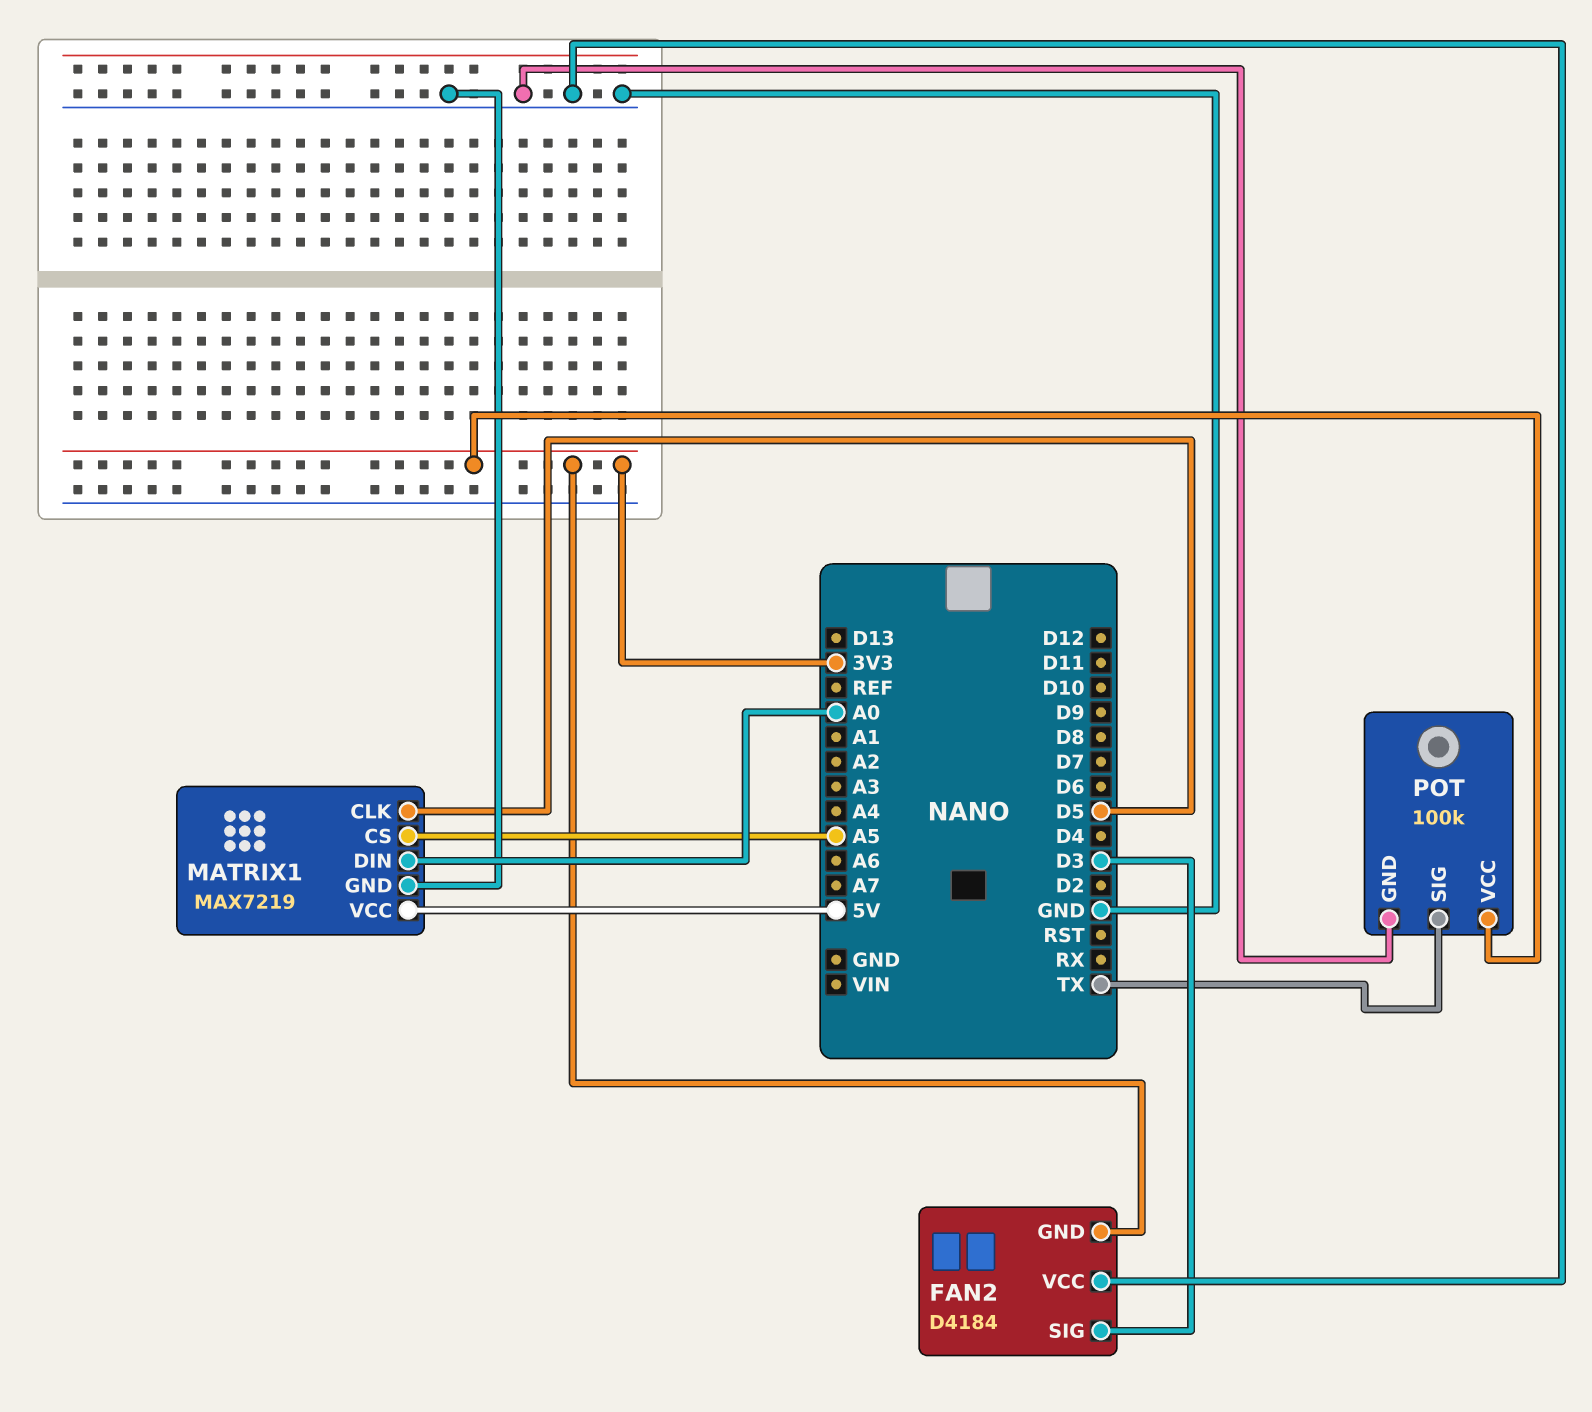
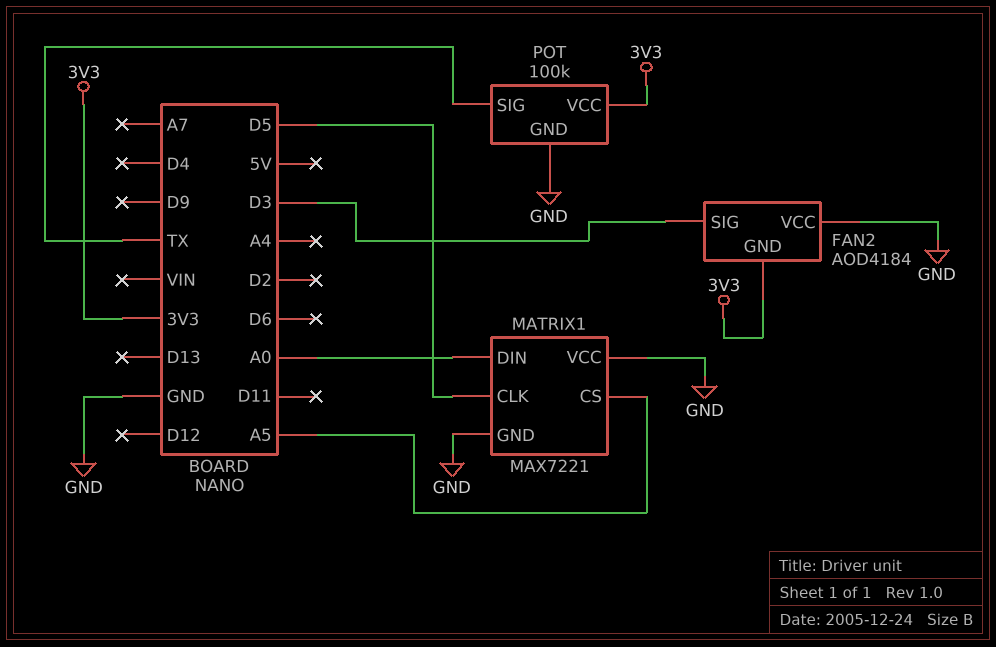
FAN2: D4184 -> AOD4184
MATRIX1: MAX7219 -> MAX7221
MATRIX1 pin VCC: 5V -> GND

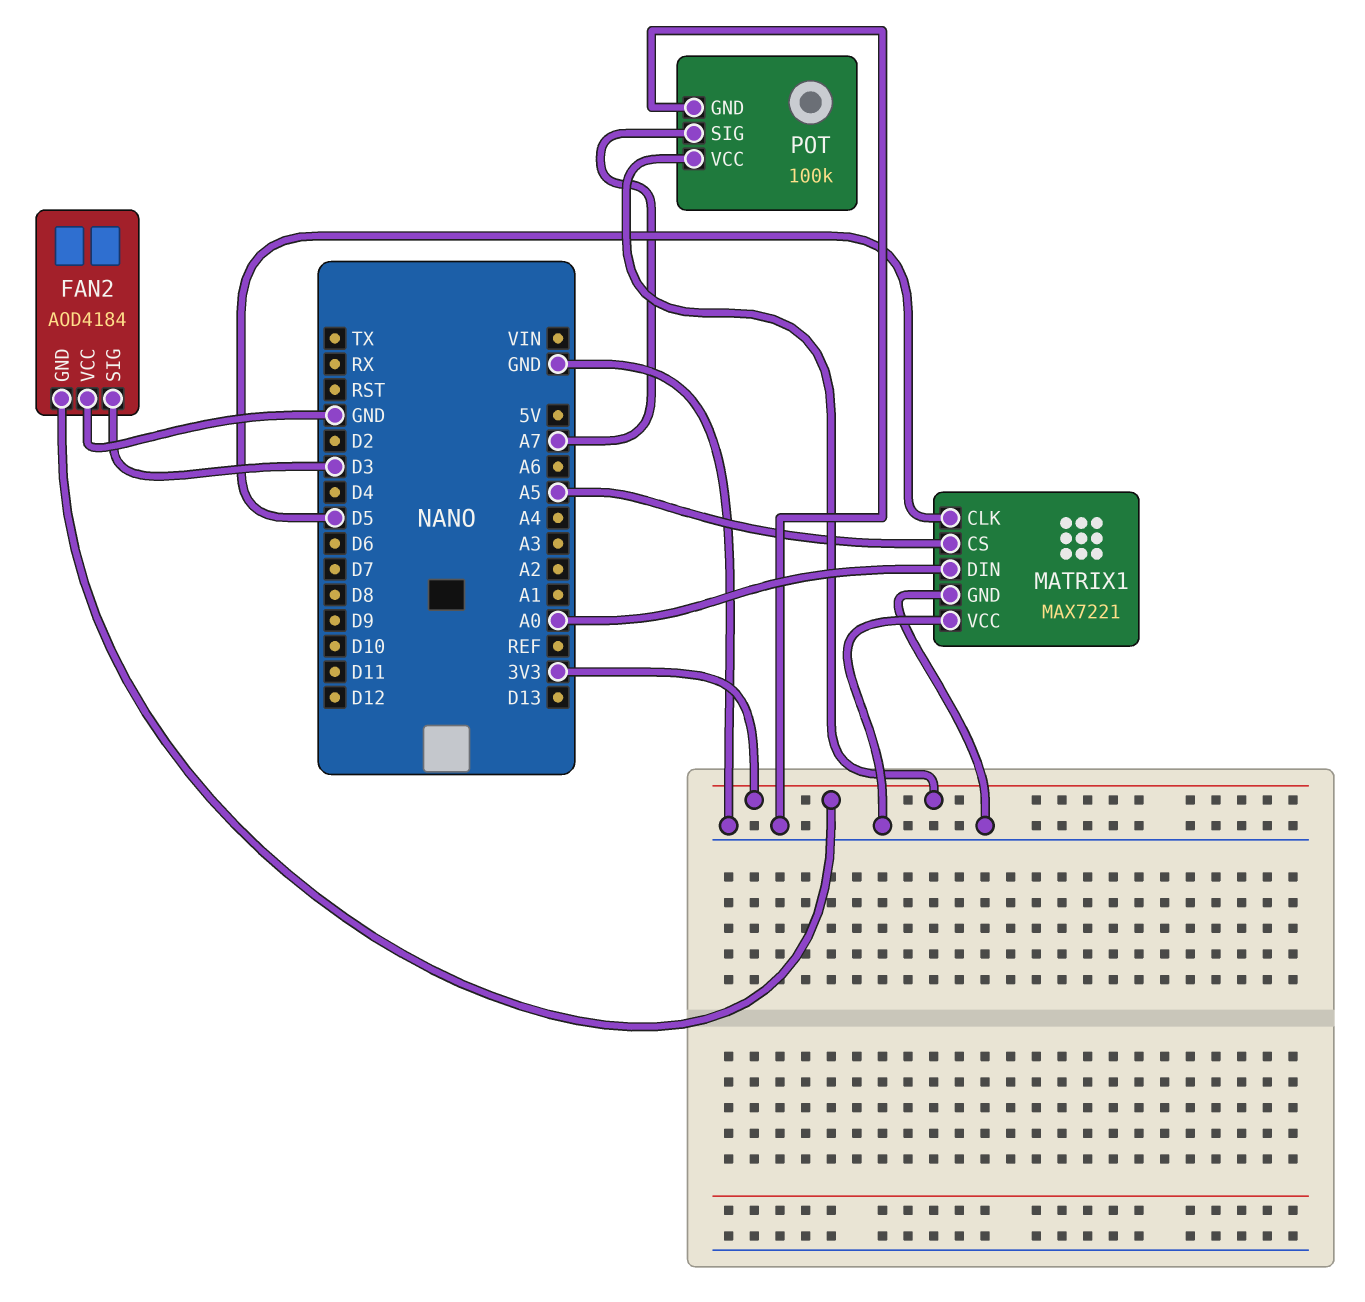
POT pin SIG: TX -> A7

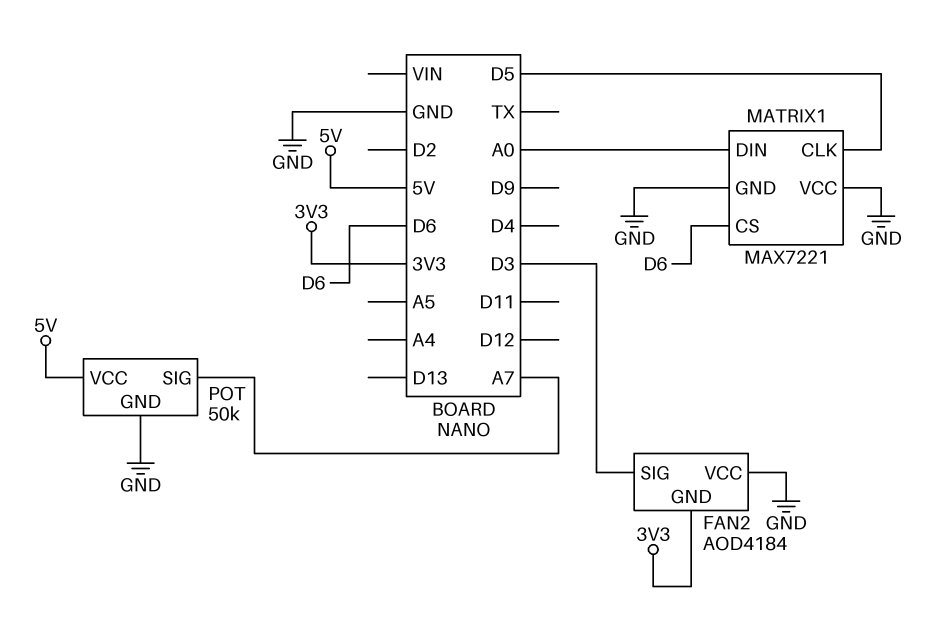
MATRIX1 pin CS: A5 -> D6
POT: 100k -> 50k
POT pin VCC: 3V3 -> 5V

